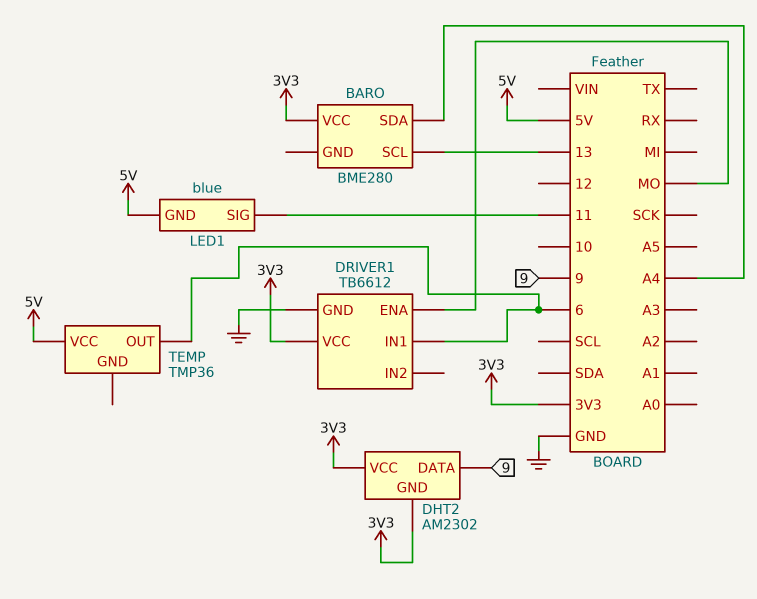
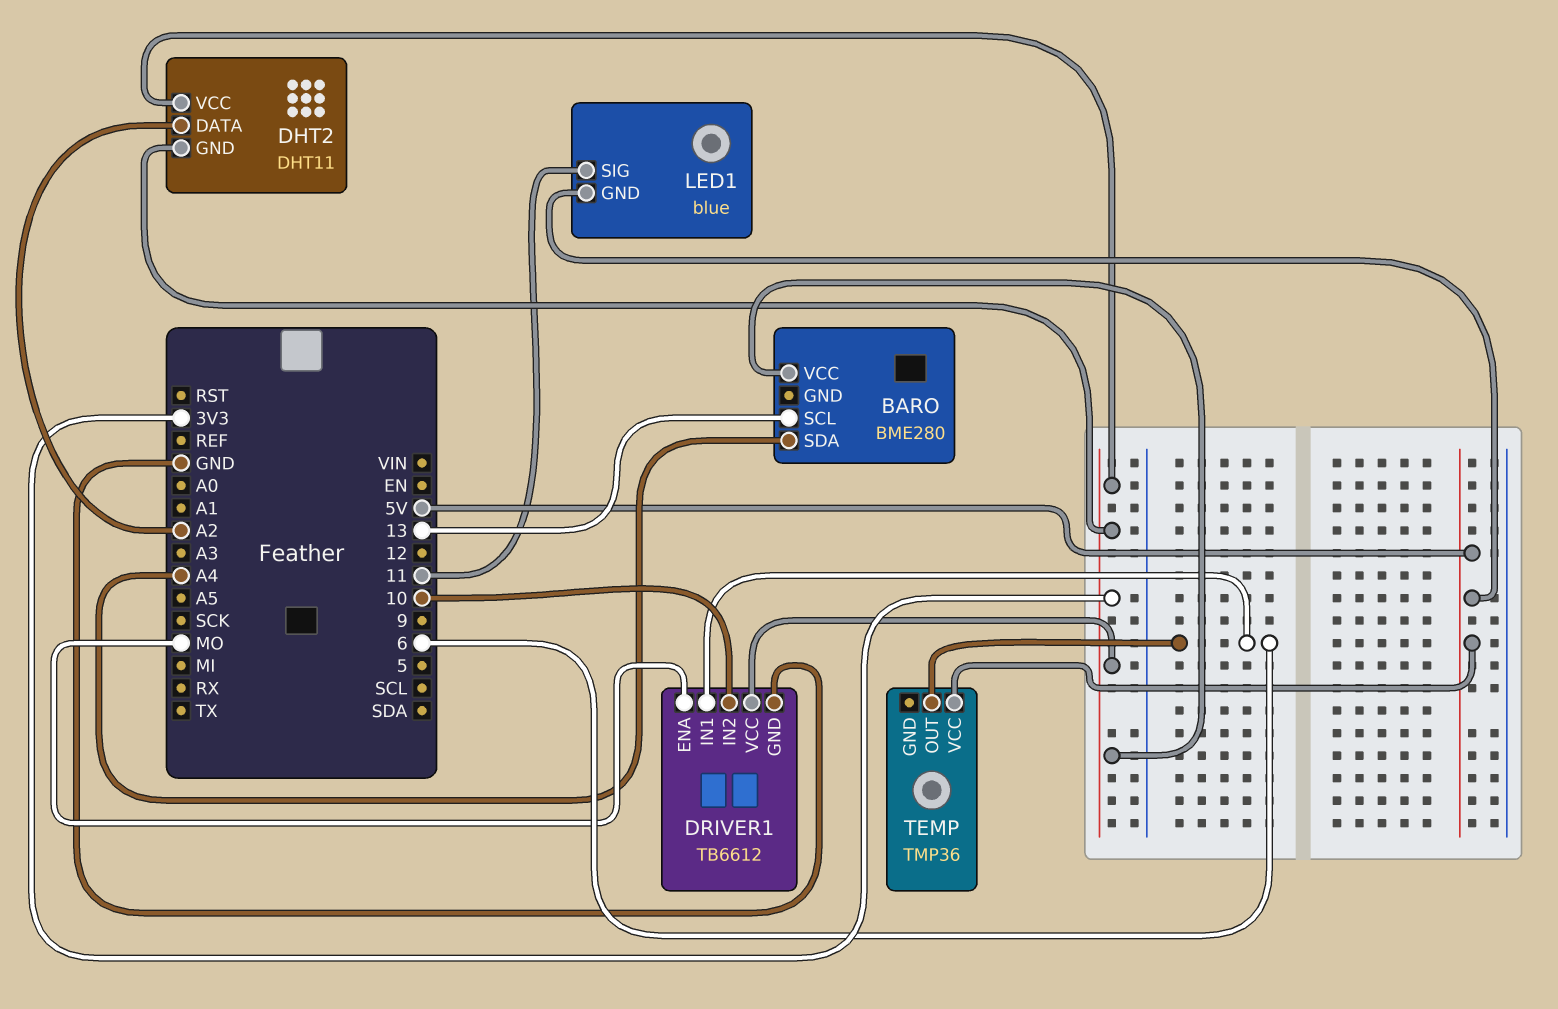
DHT2: AM2302 -> DHT11
DHT2 pin DATA: 9 -> A2
DRIVER1 pin IN2: none -> 10

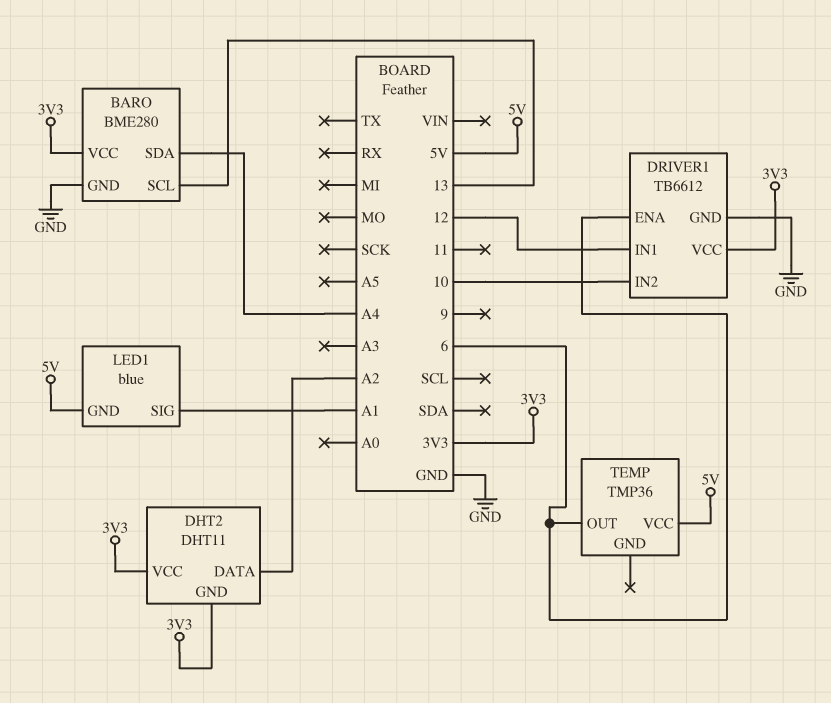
BARO pin GND: none -> GND
DRIVER1 pin ENA: MO -> 6
DRIVER1 pin IN1: 6 -> 12
LED1 pin SIG: 11 -> A1

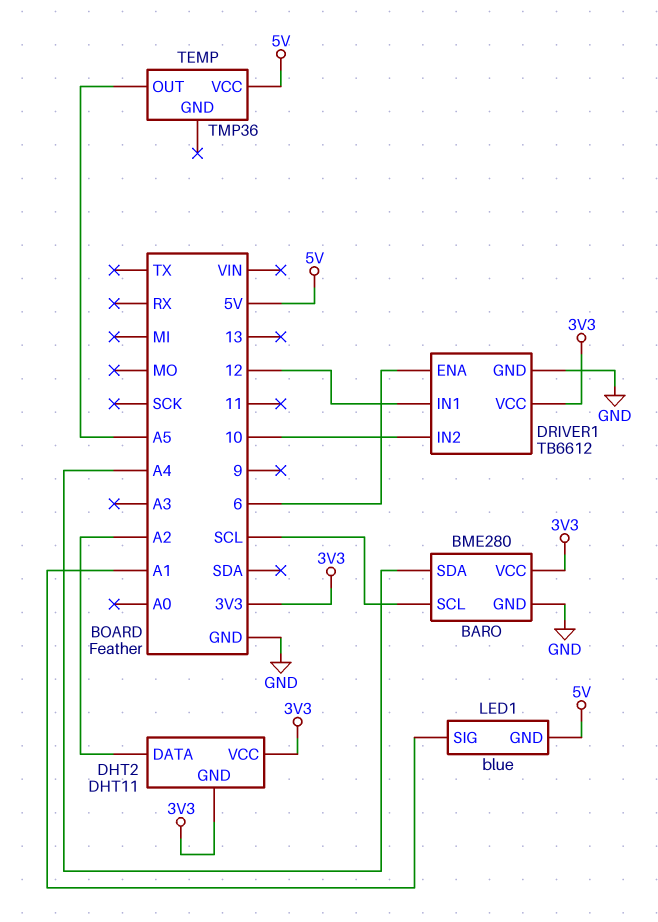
BARO pin SCL: 13 -> SCL
TEMP pin OUT: 6 -> A5

